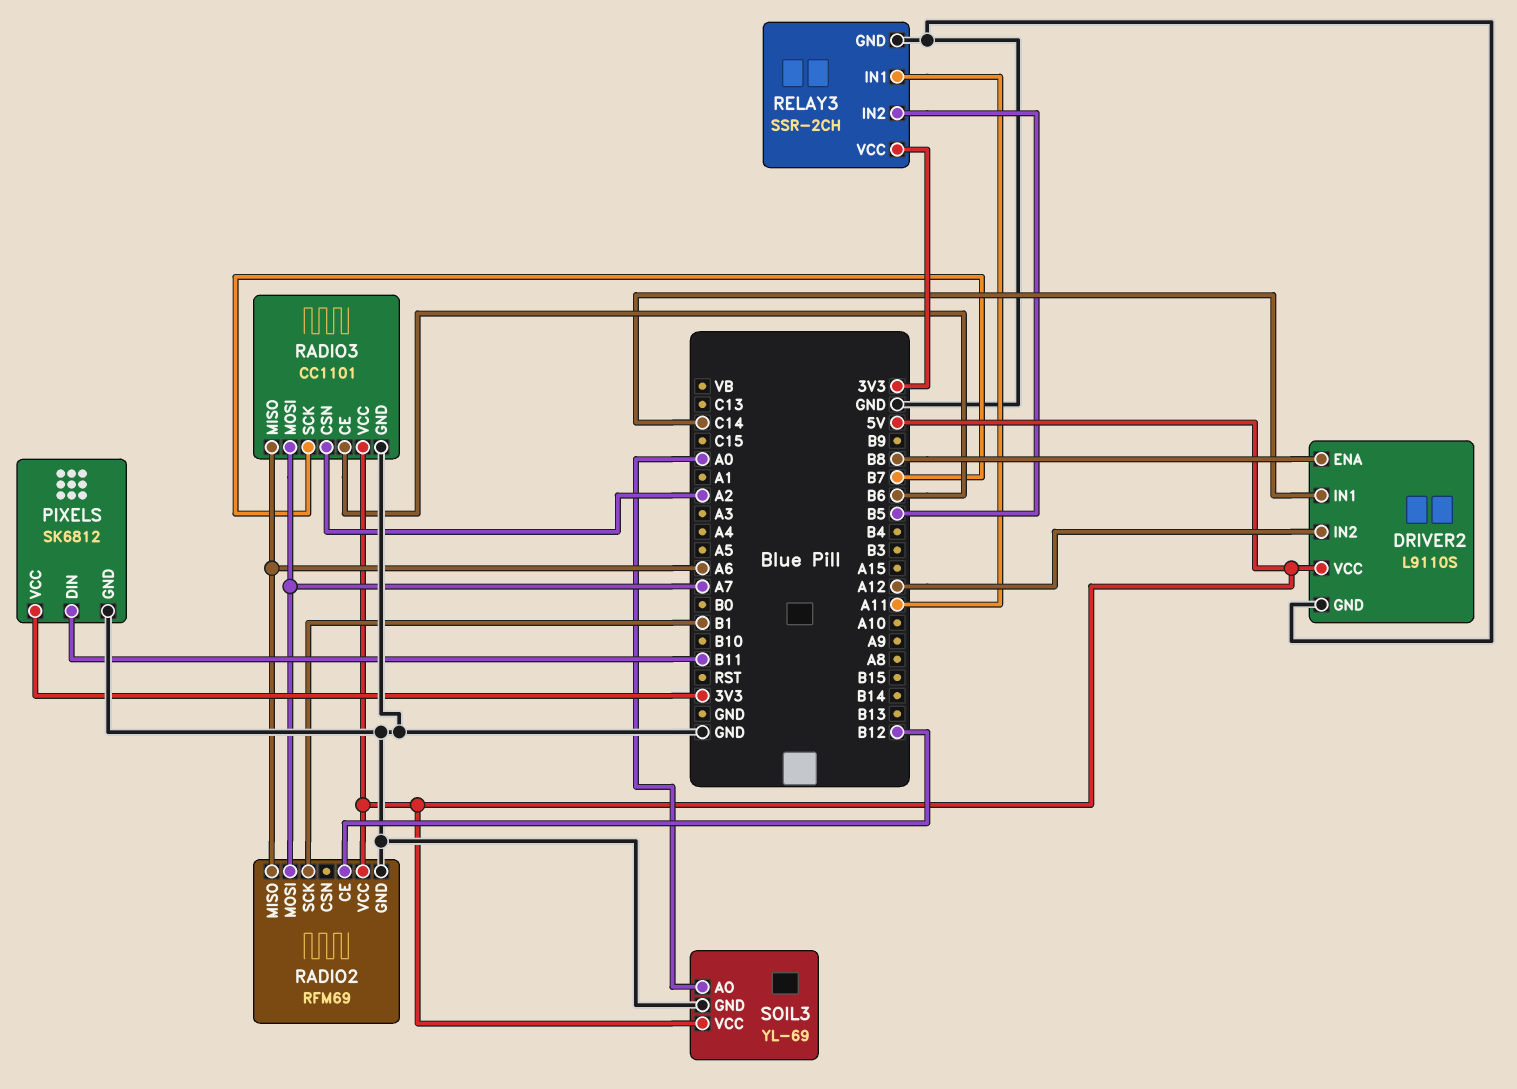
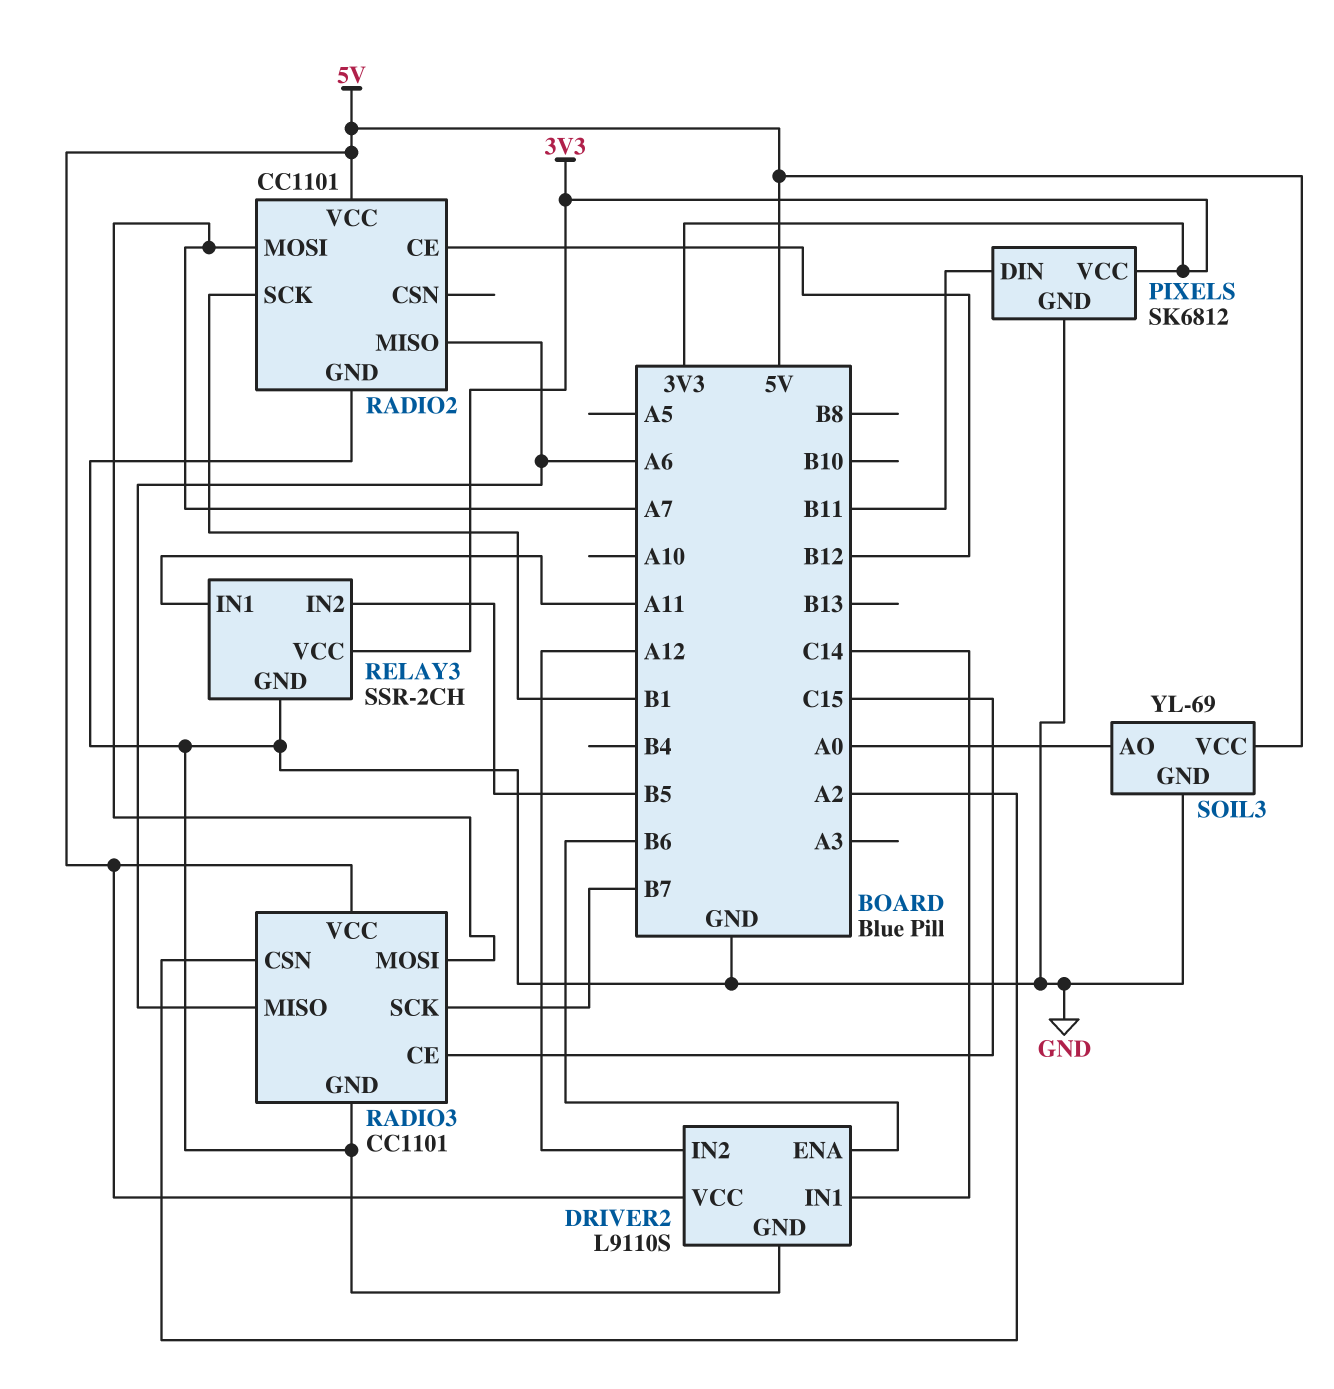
DRIVER2 pin ENA: B8 -> B6
RADIO2: RFM69 -> CC1101
RADIO3 pin CE: B6 -> C15

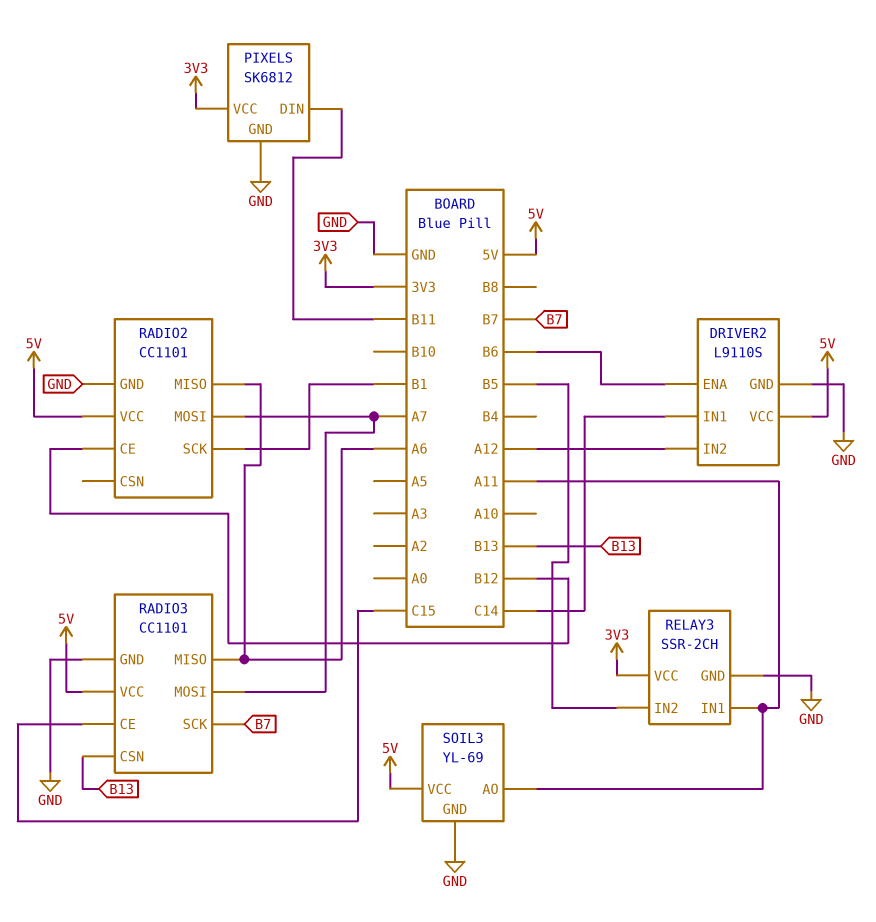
RADIO3 pin CSN: A2 -> B13
SOIL3 pin AO: A0 -> A11

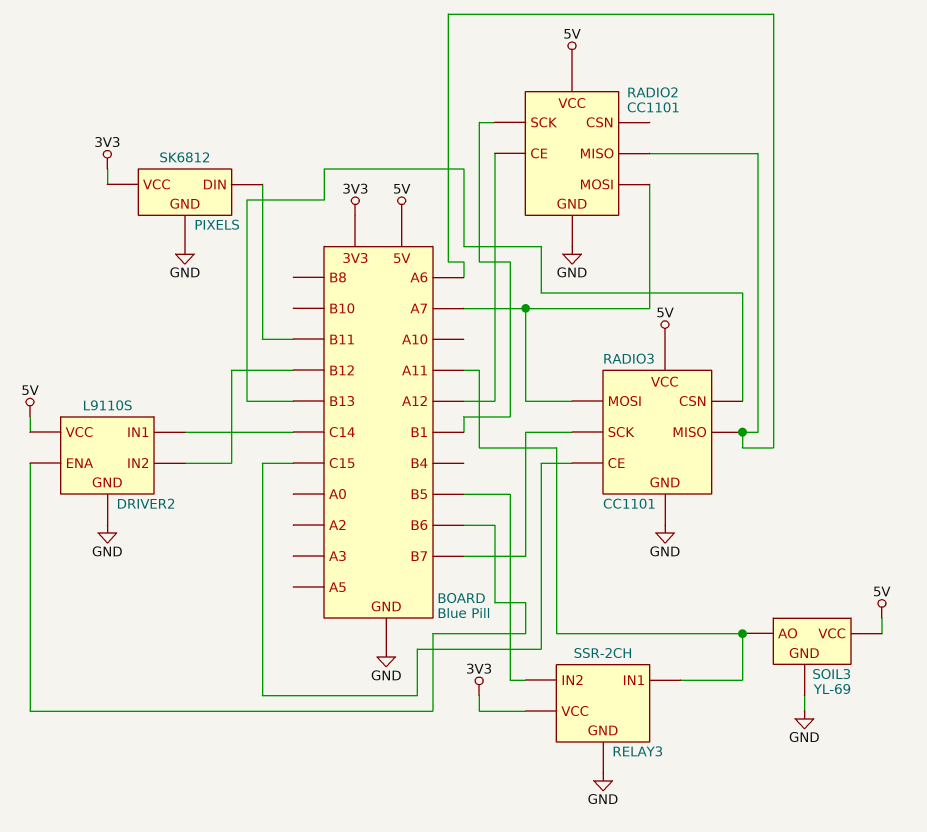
DRIVER2 pin IN2: A12 -> B12
RADIO2 pin CE: B12 -> A12

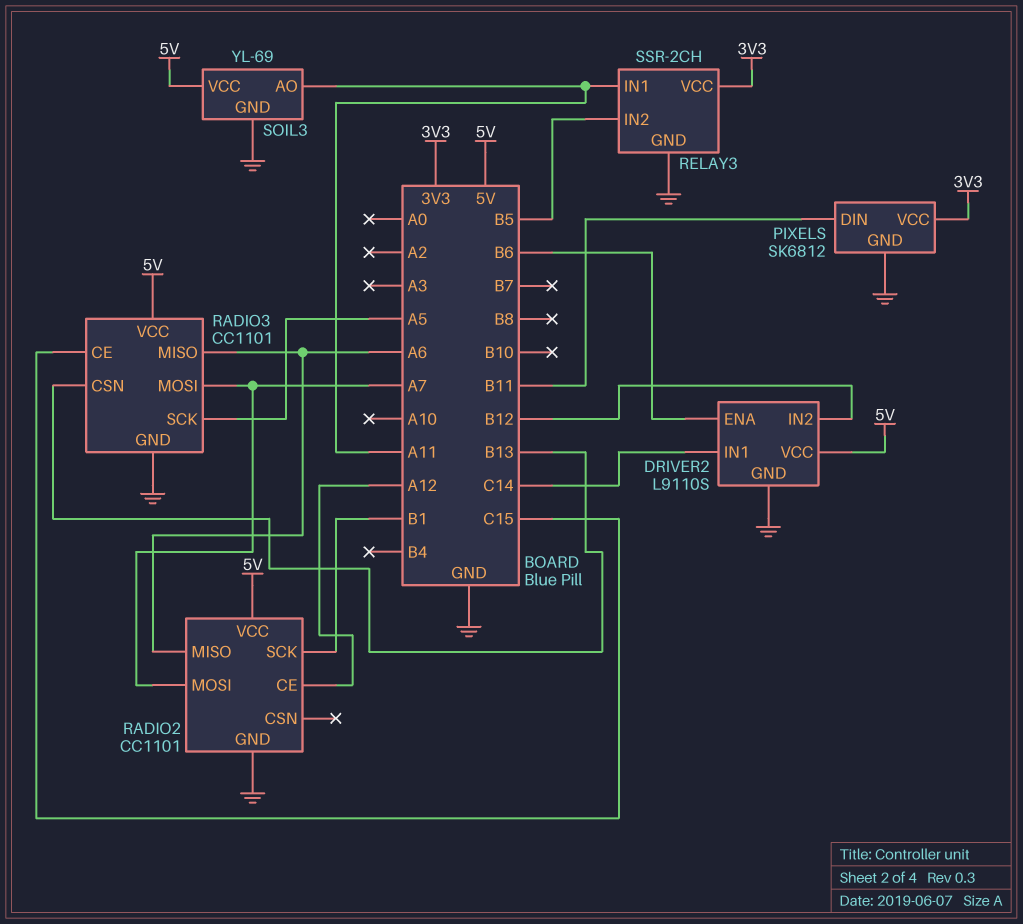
RADIO3 pin SCK: B7 -> A5

